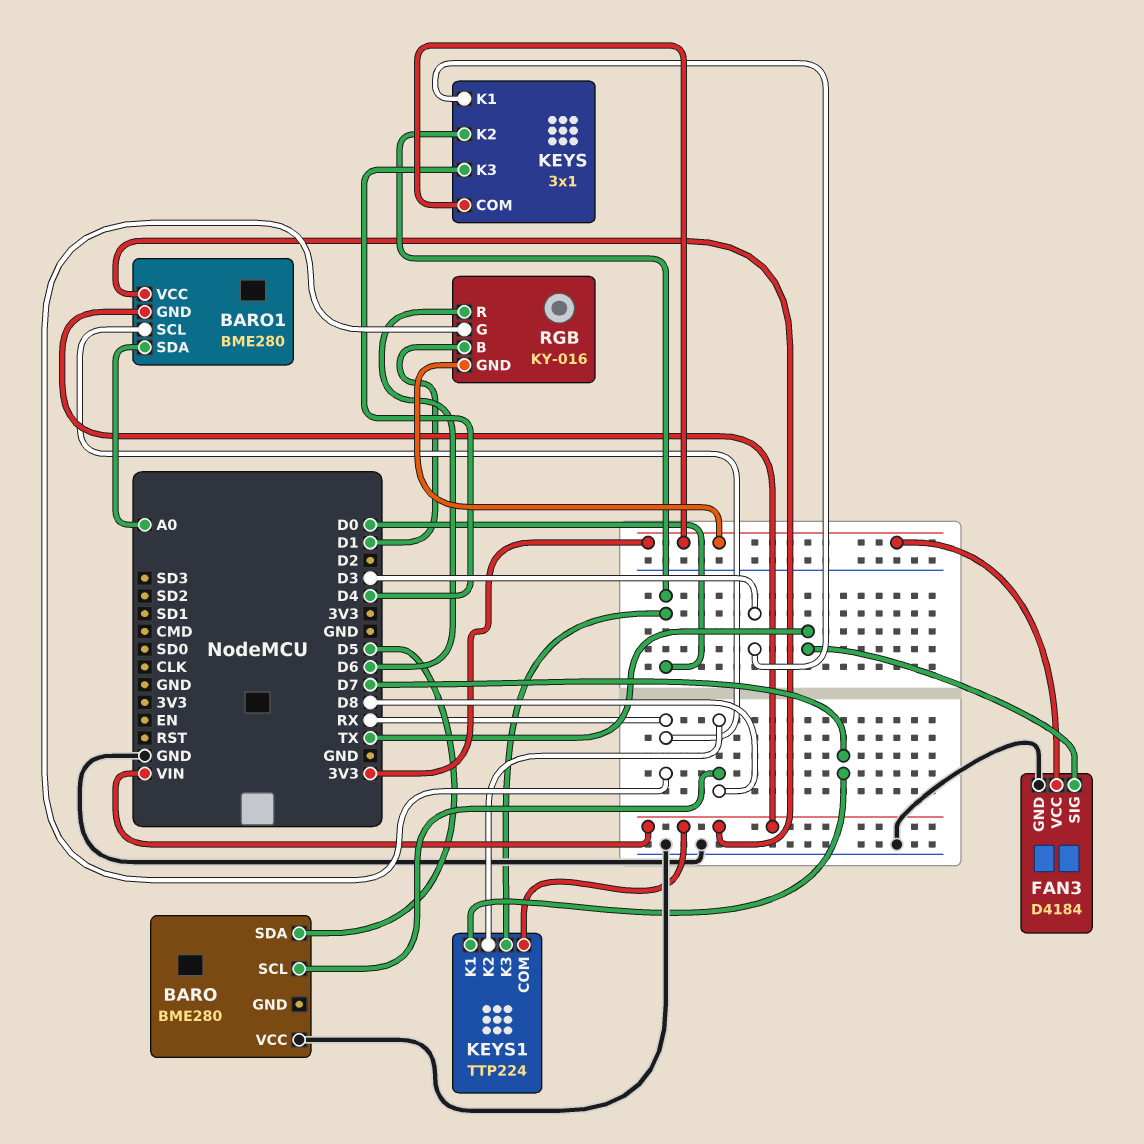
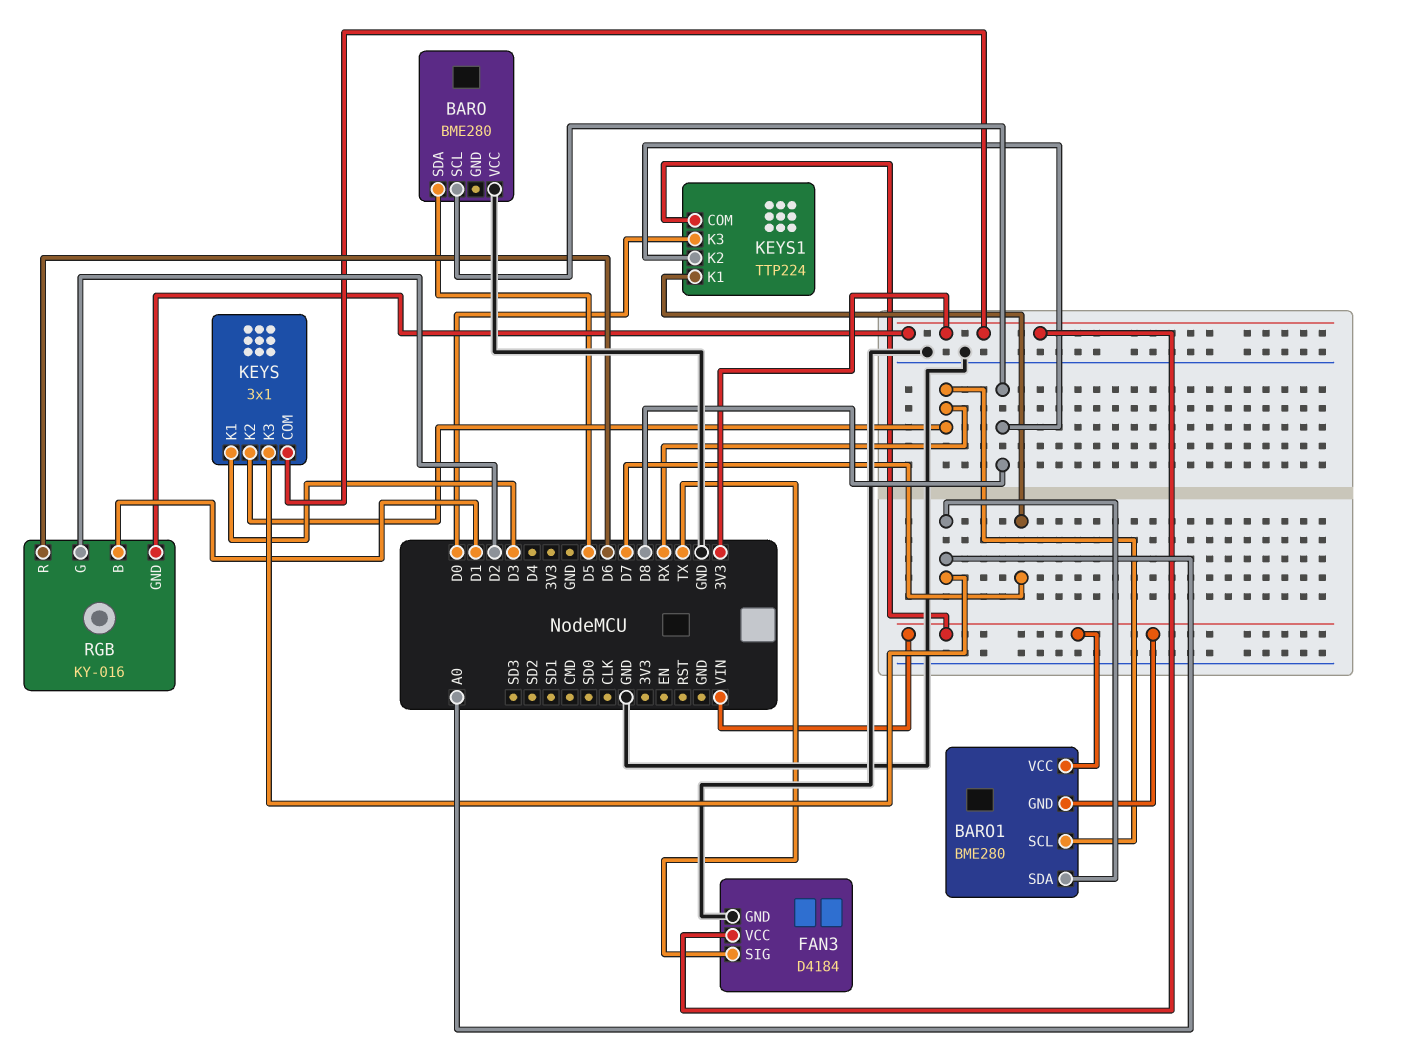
KEYS pin K2: D0 -> RX
KEYS pin K3: D4 -> A0
RGB pin G: RX -> D2

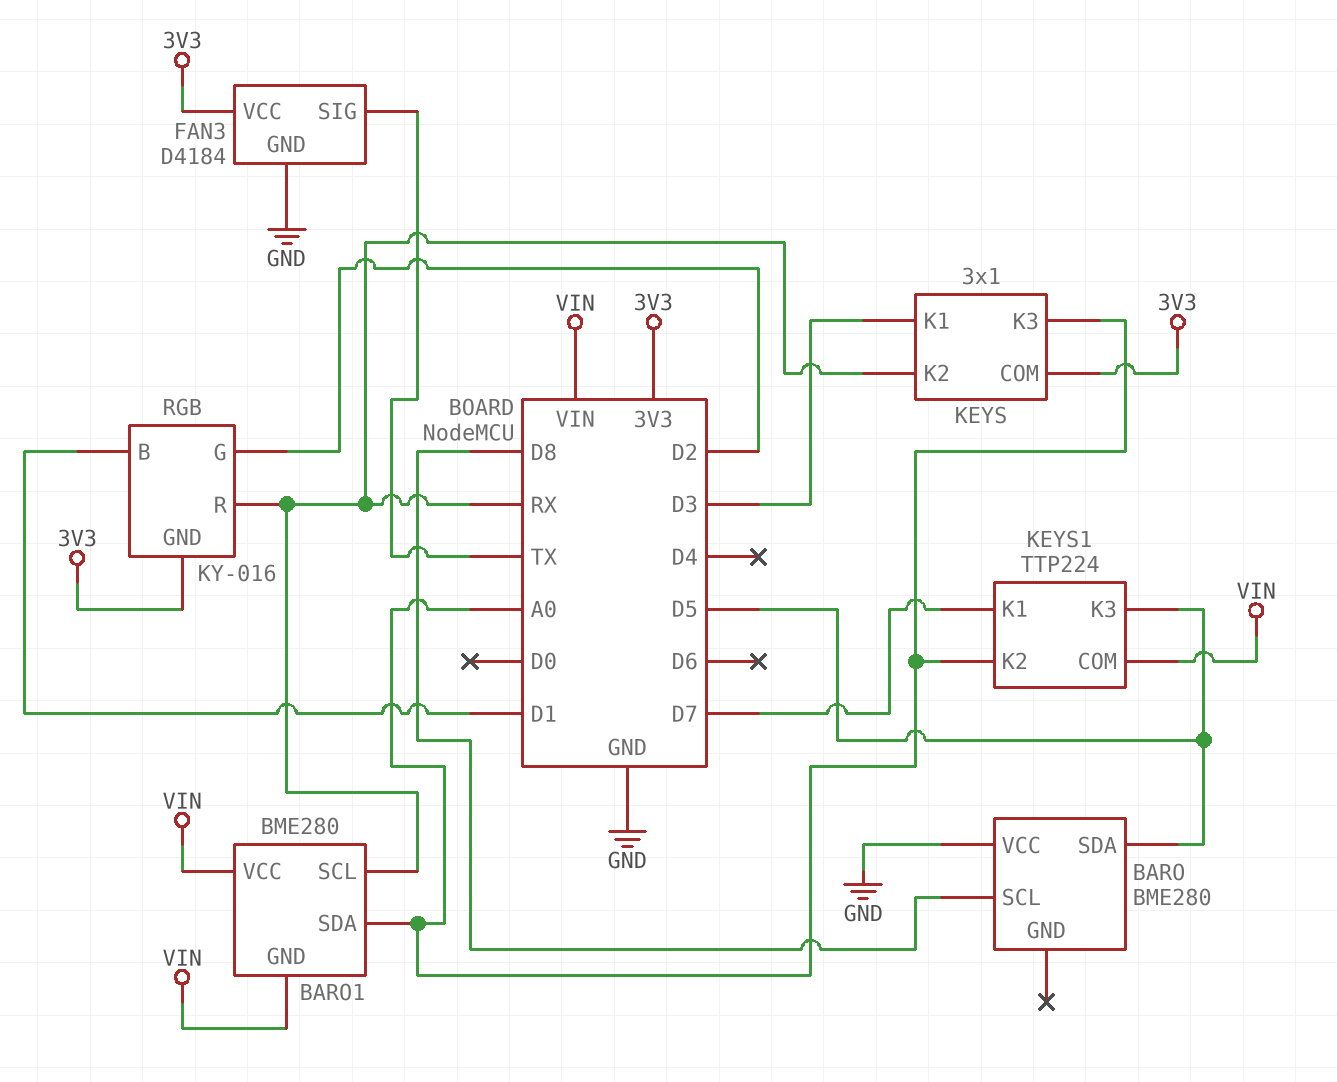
KEYS1 pin K2: D8 -> A0
KEYS1 pin K3: D0 -> D5
RGB pin R: D6 -> RX

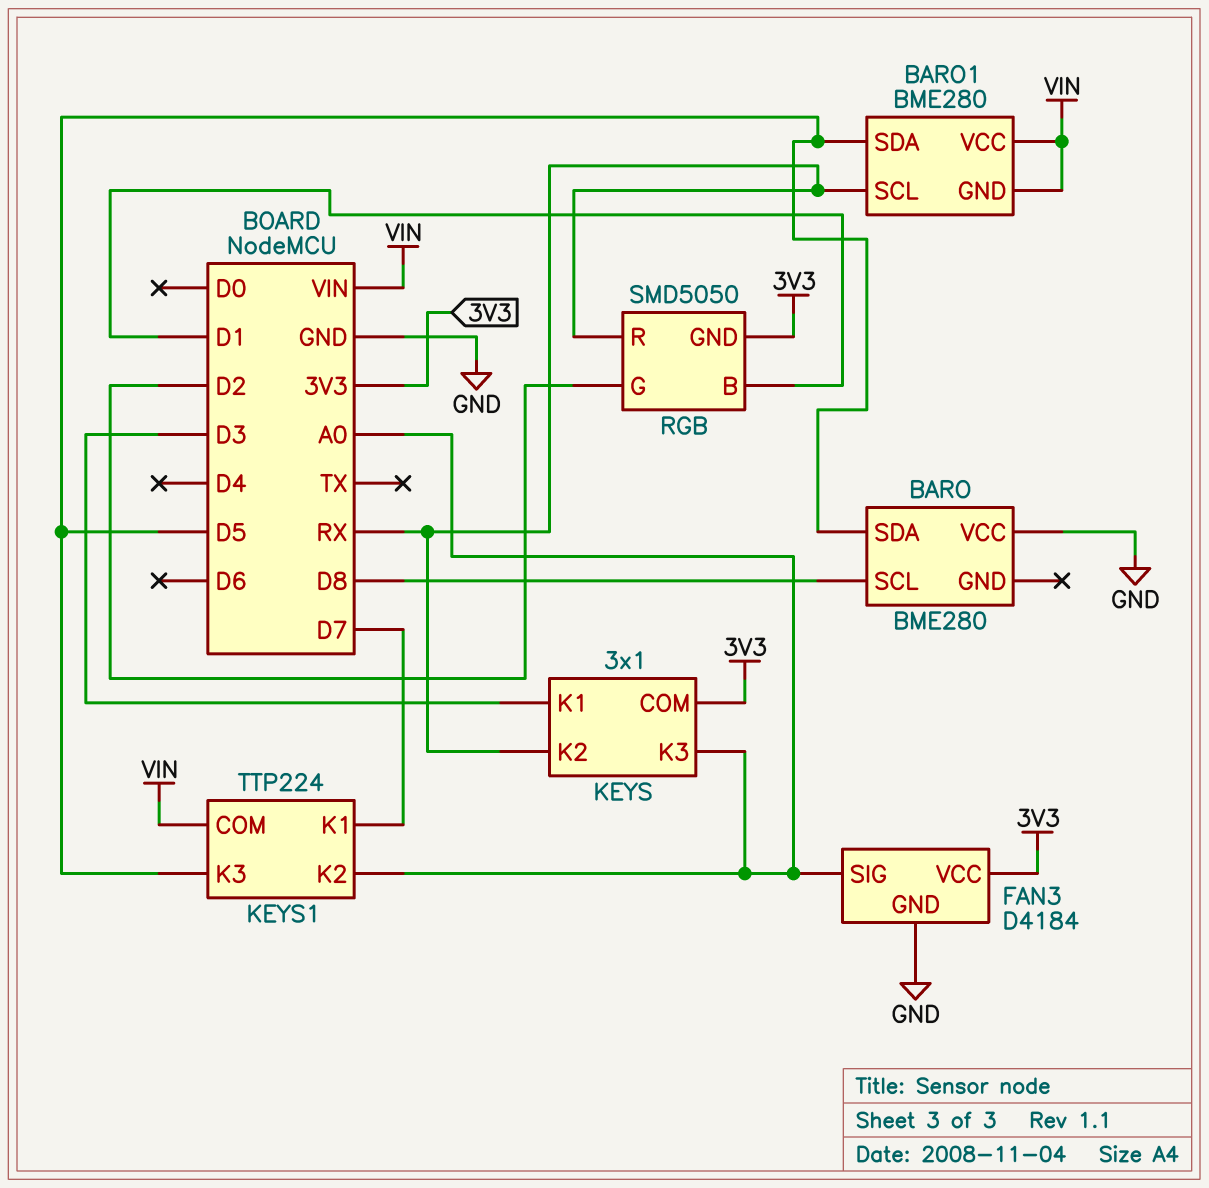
BARO1 pin SDA: A0 -> D5
FAN3 pin SIG: TX -> A0
RGB: KY-016 -> SMD5050

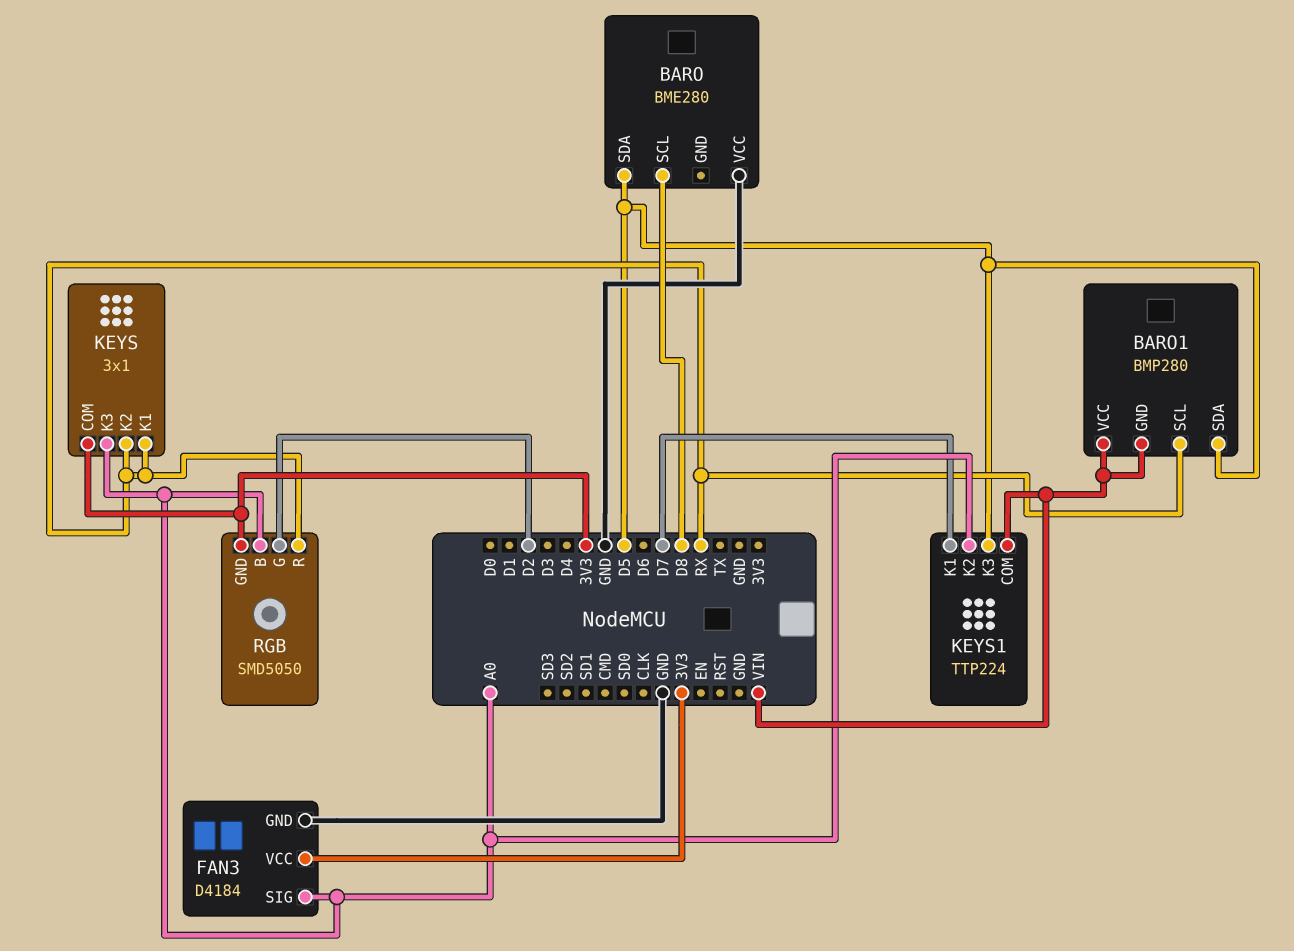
BARO1: BME280 -> BMP280
KEYS pin K1: D3 -> RX
RGB pin B: D1 -> A0

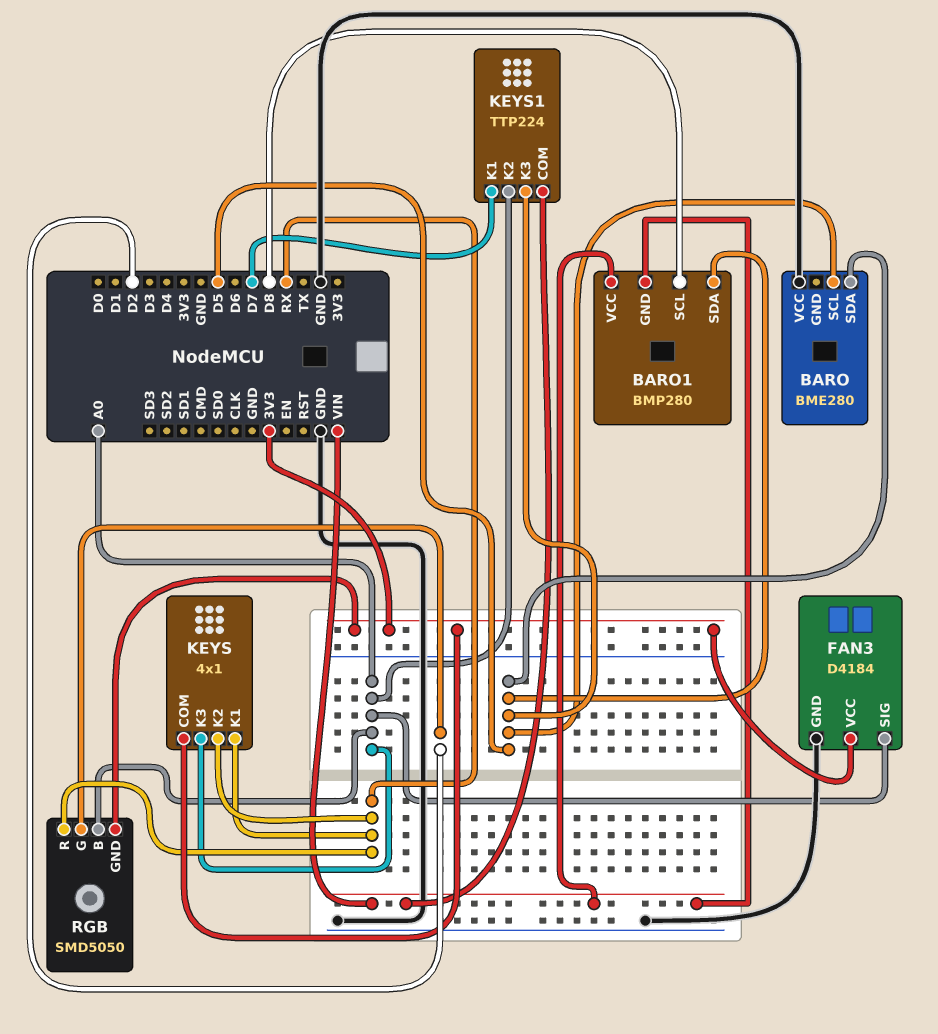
BARO pin SCL: D8 -> D5
BARO1 pin SCL: RX -> D8
KEYS: 3x1 -> 4x1

